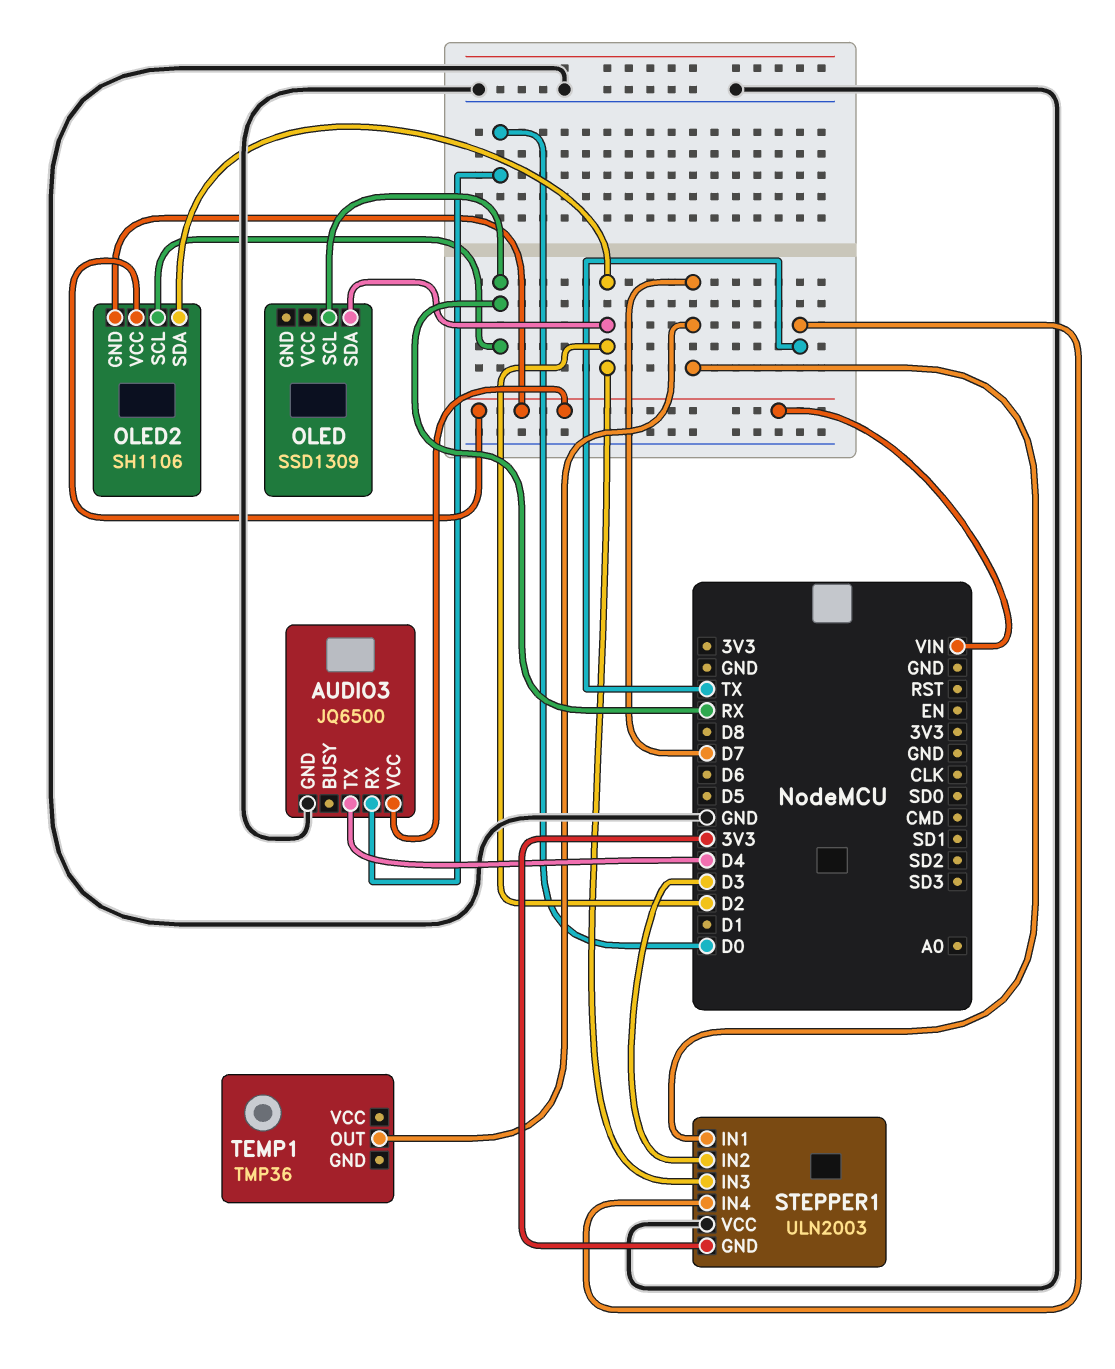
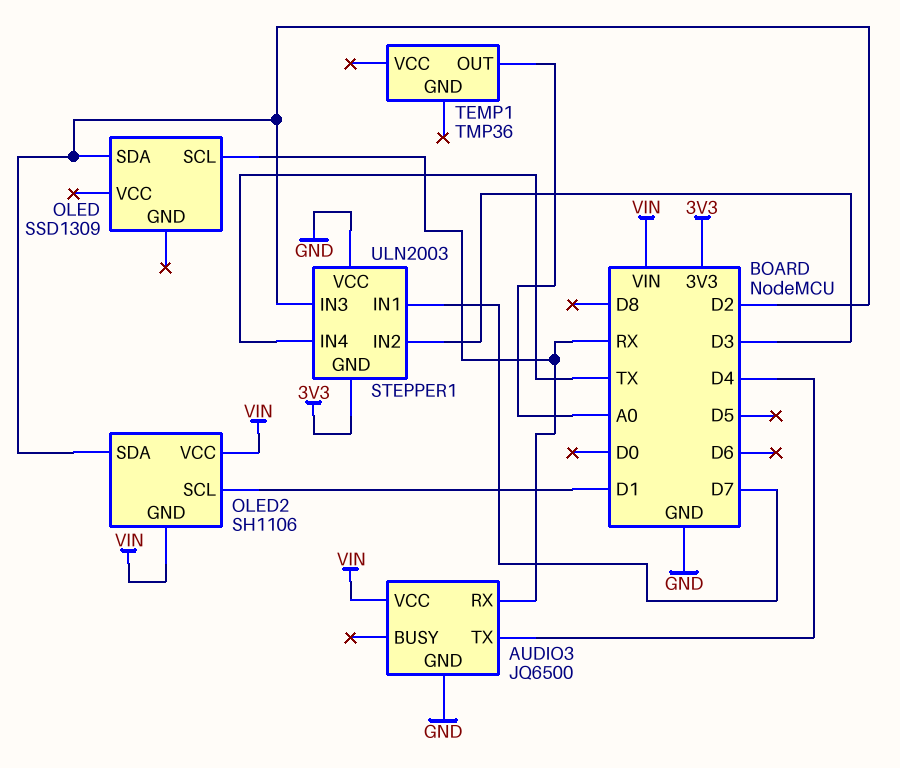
AUDIO3 pin RX: D0 -> RX
OLED2 pin SCL: RX -> D1
TEMP1 pin OUT: D7 -> A0

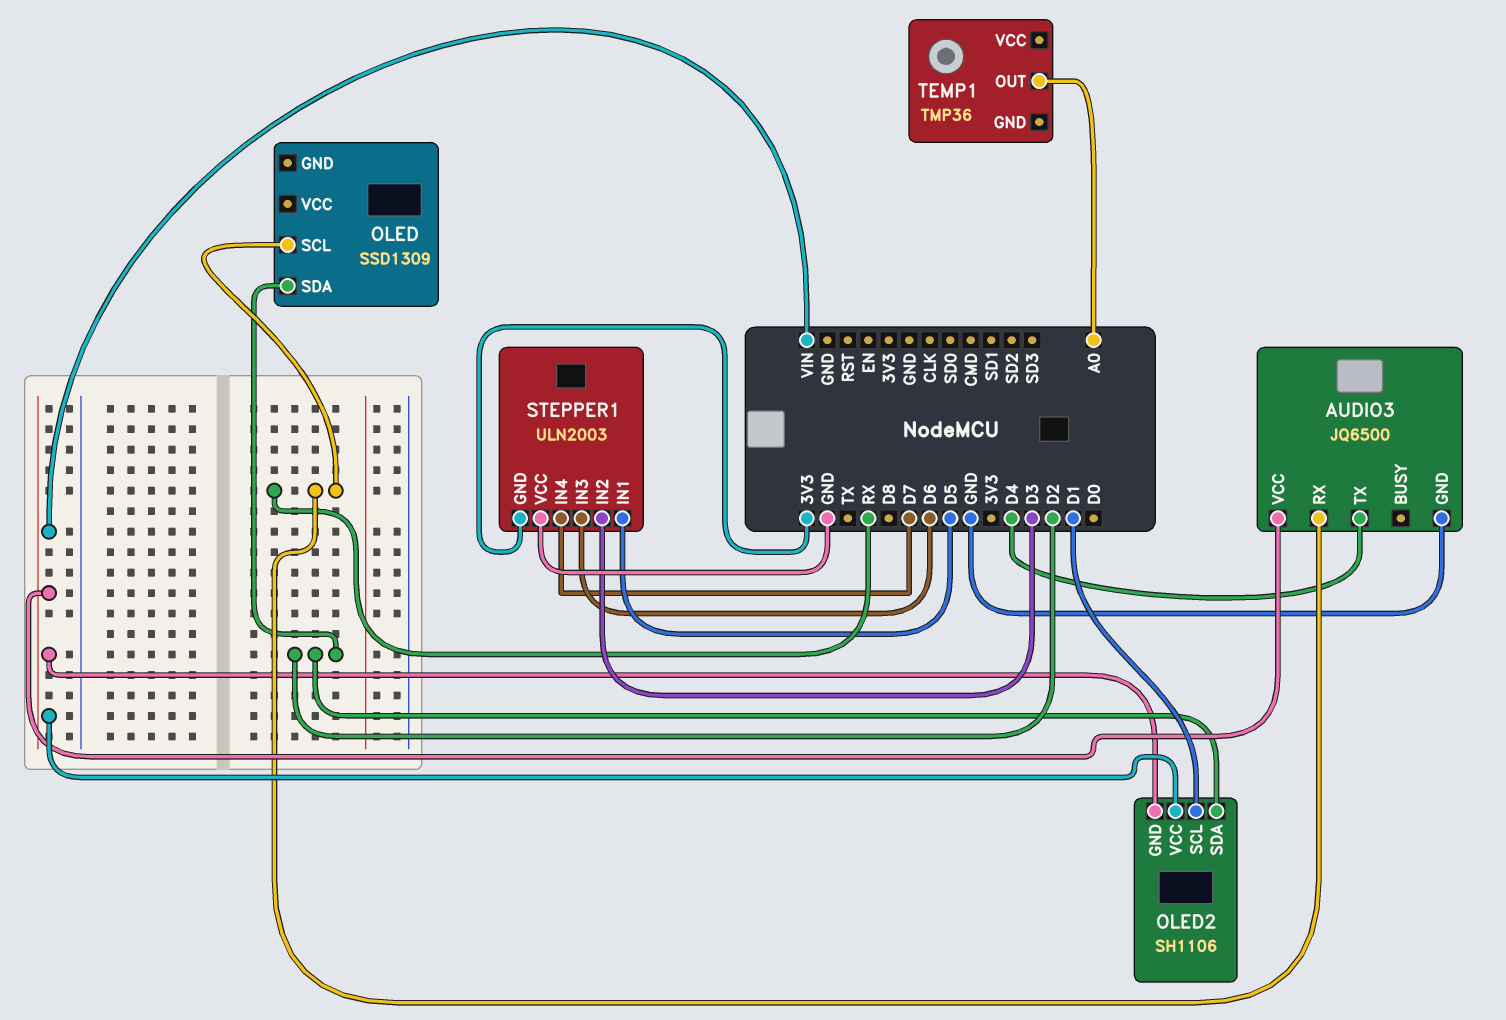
STEPPER1 pin IN1: D7 -> D5
STEPPER1 pin IN3: D2 -> D6
STEPPER1 pin IN4: TX -> D7

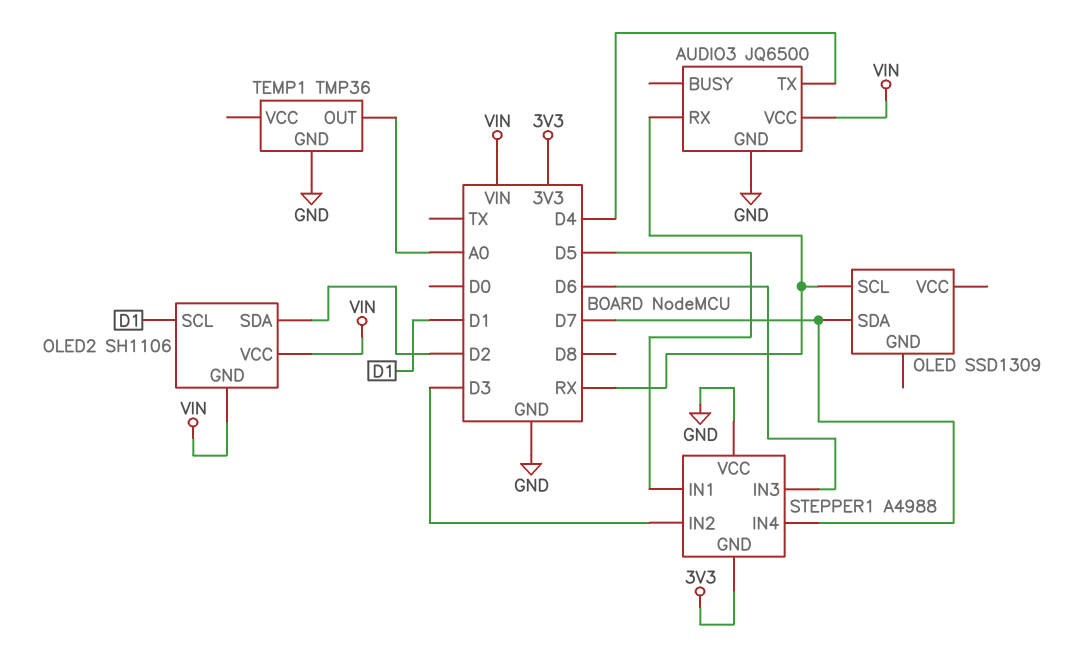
OLED pin SDA: D2 -> D7
STEPPER1: ULN2003 -> A4988
TEMP1 pin GND: none -> GND

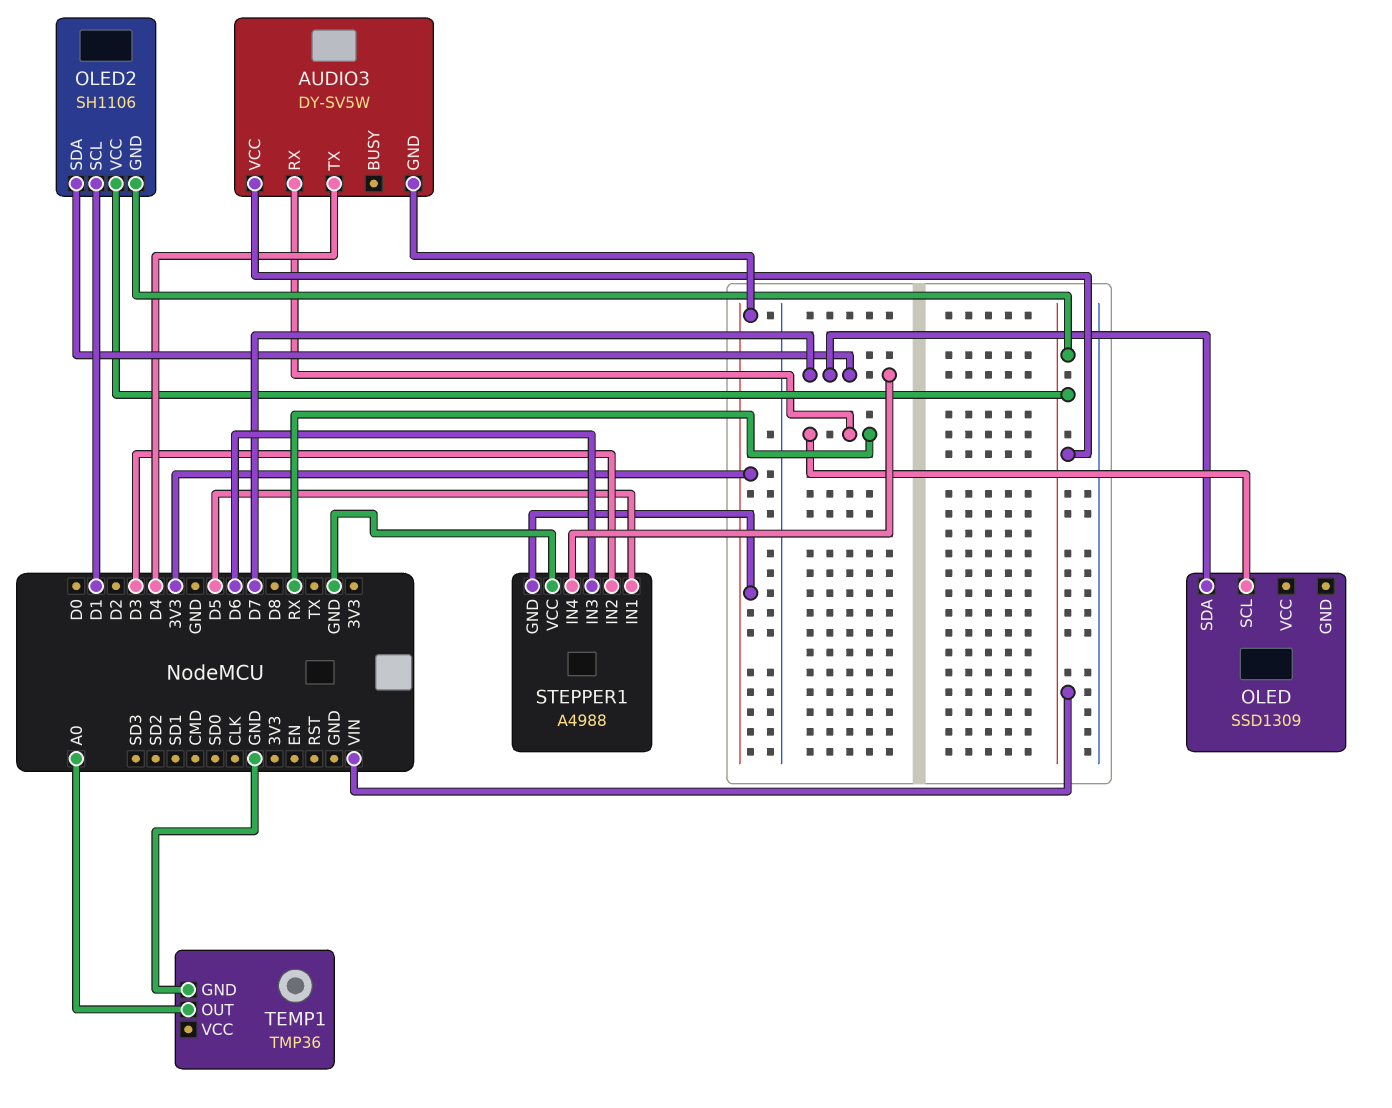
AUDIO3: JQ6500 -> DY-SV5W
AUDIO3 pin GND: GND -> 3V3
OLED2 pin SDA: D2 -> D7

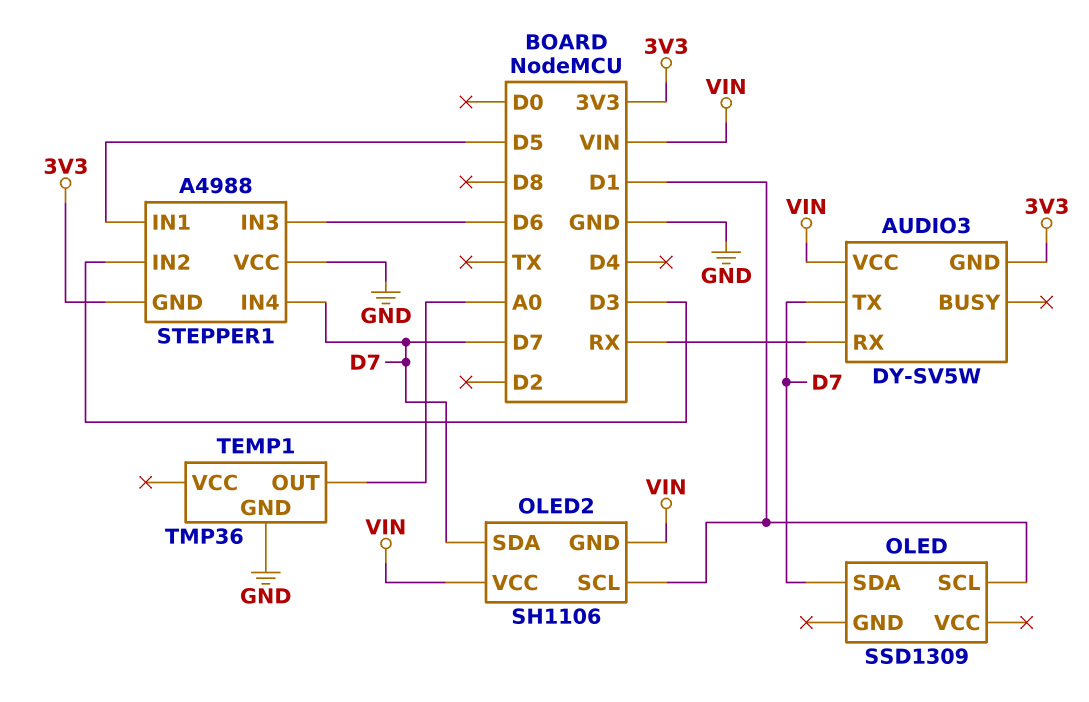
AUDIO3 pin TX: D4 -> D7
OLED pin SCL: RX -> D1

